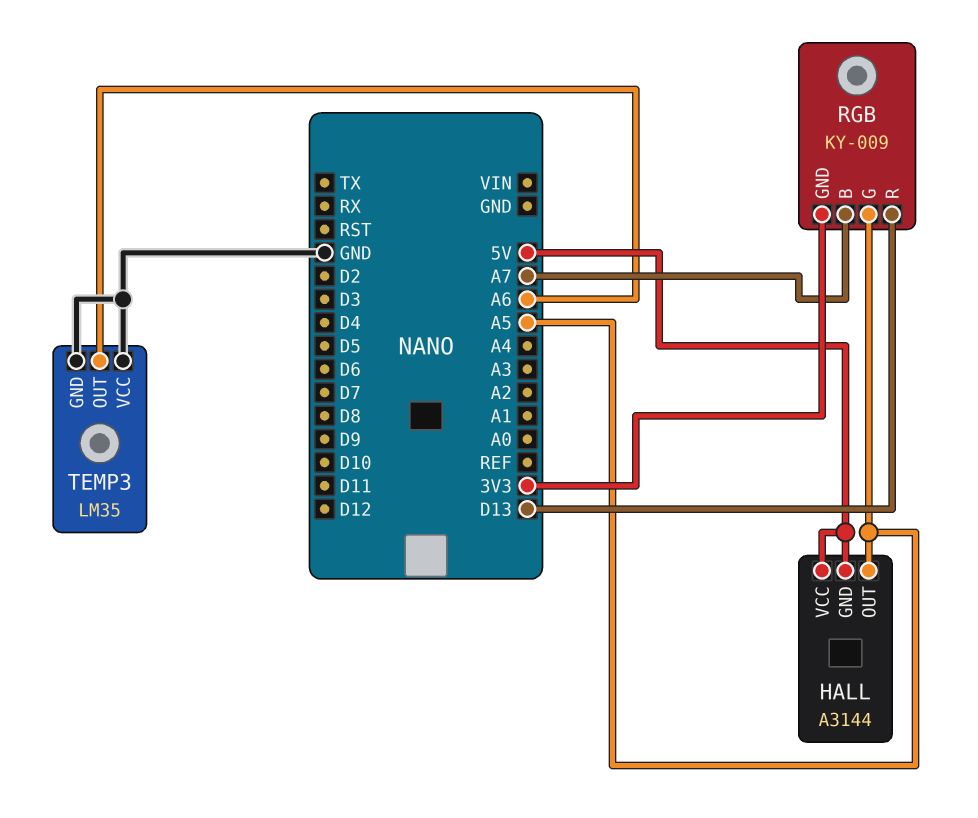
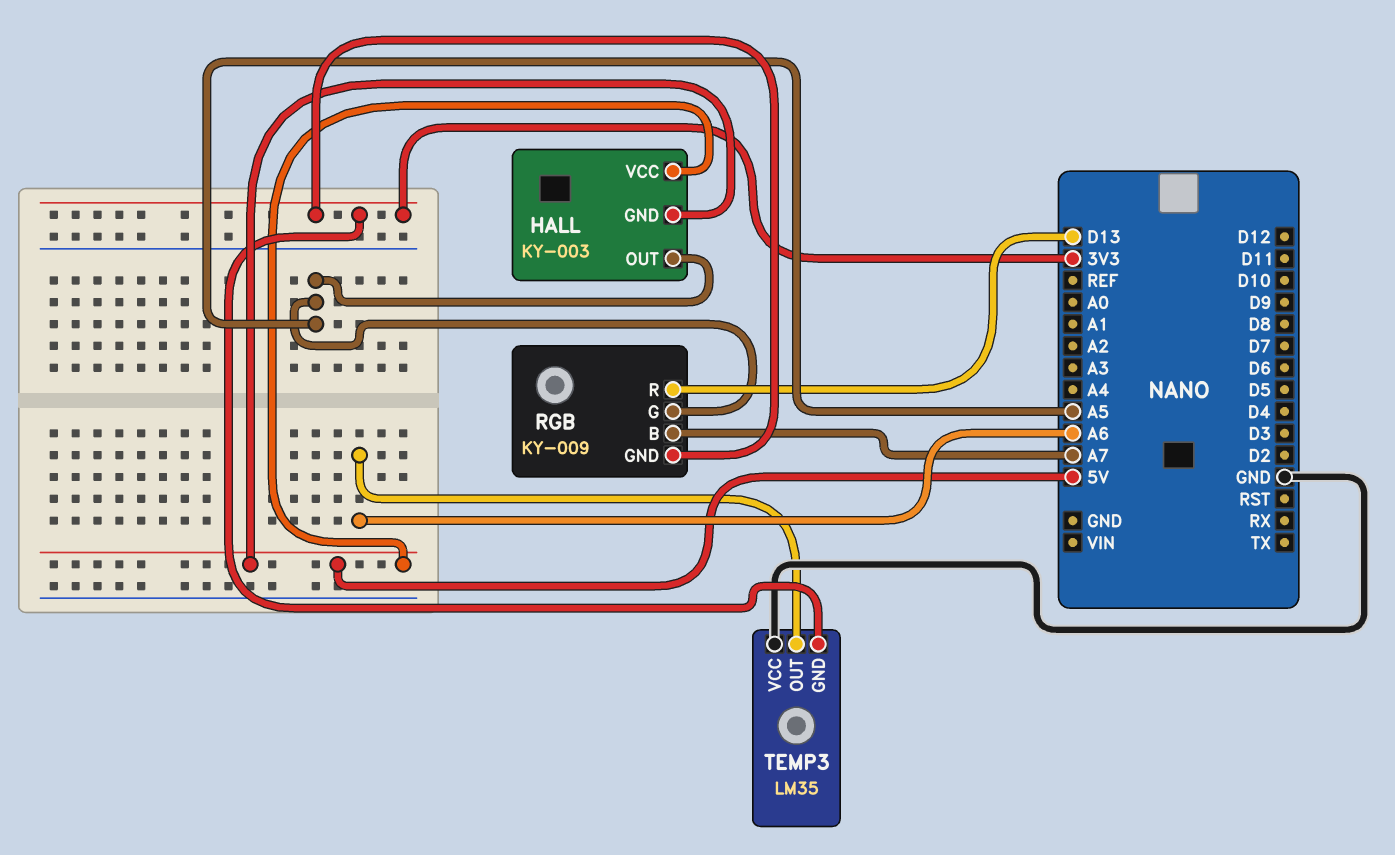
HALL: A3144 -> KY-003
TEMP3 pin GND: GND -> 3V3

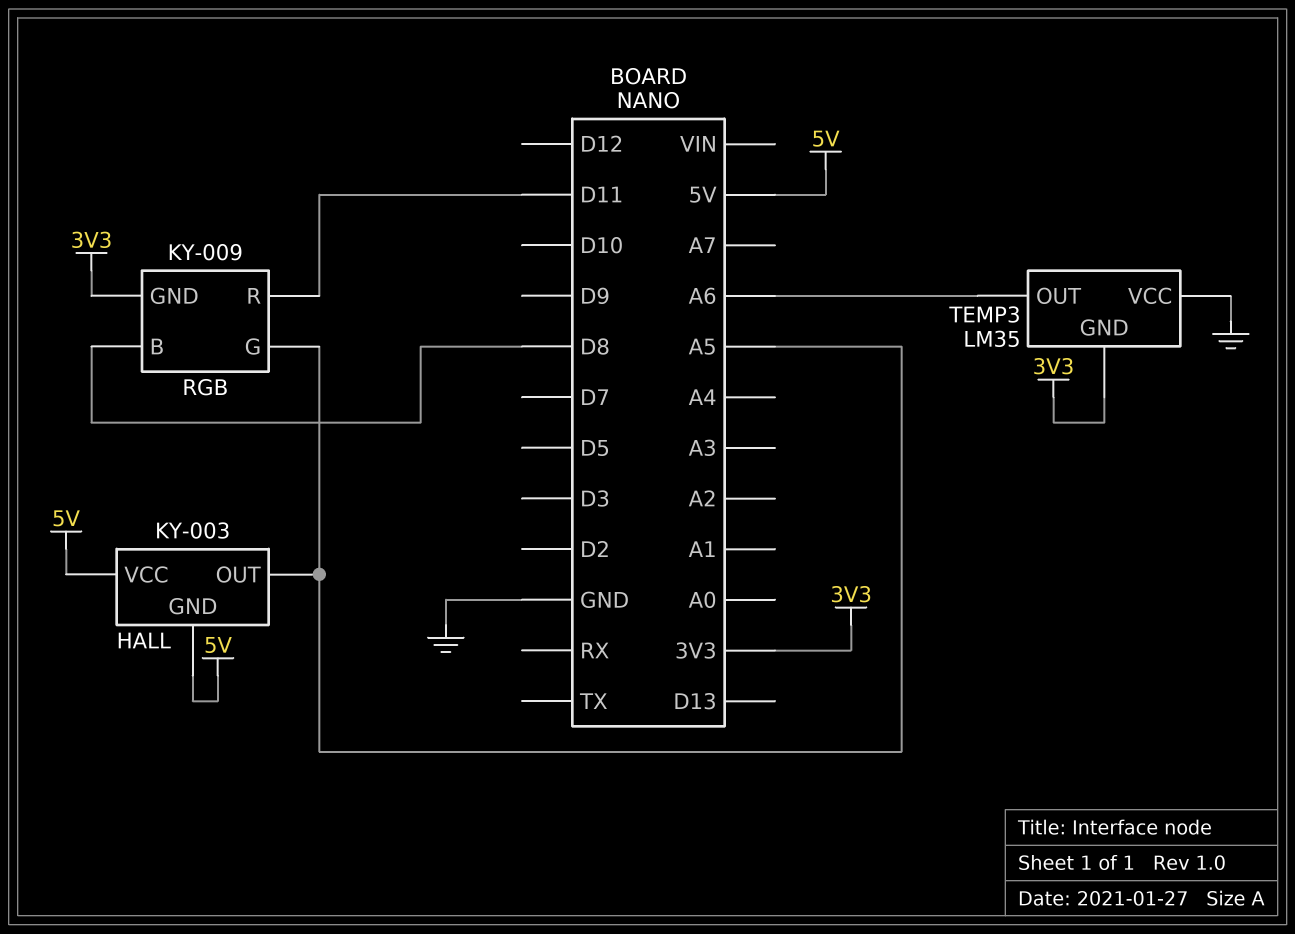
RGB pin B: A7 -> D8
RGB pin R: D13 -> D11

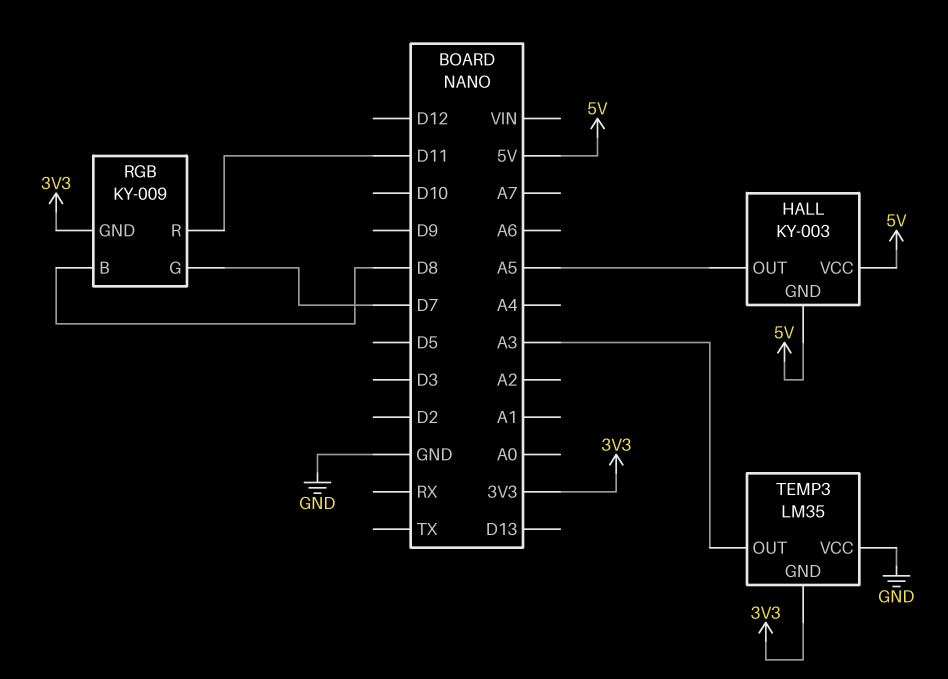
RGB pin G: A5 -> D7
TEMP3 pin OUT: A6 -> A3

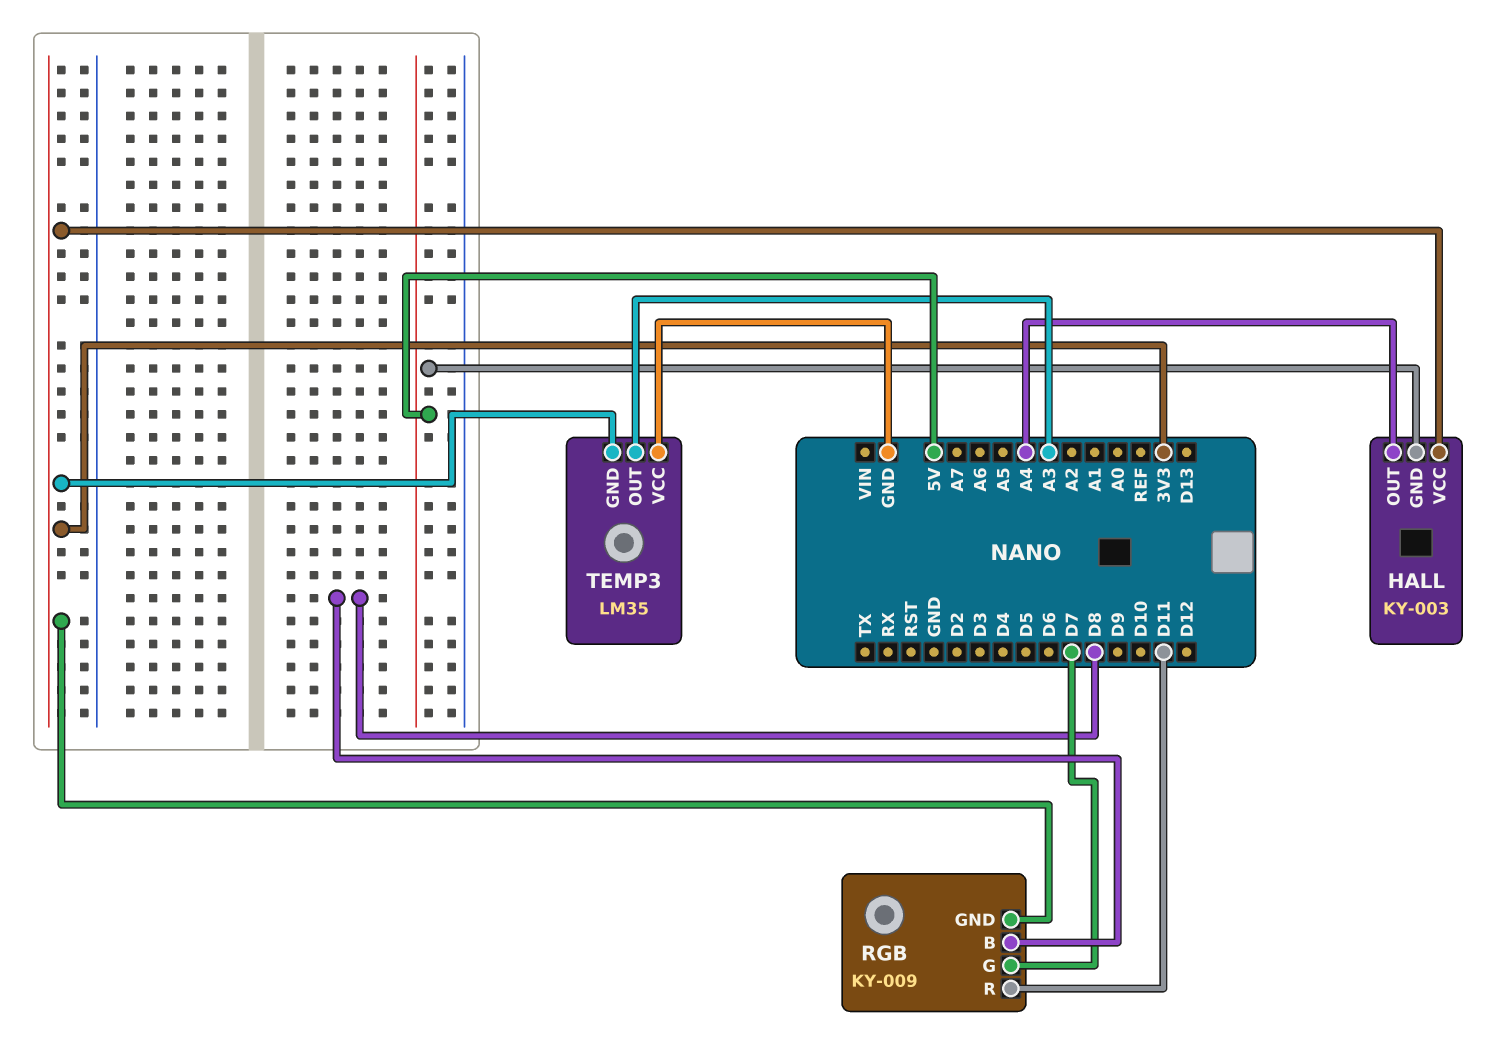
HALL pin OUT: A5 -> A4
HALL pin VCC: 5V -> 3V3

